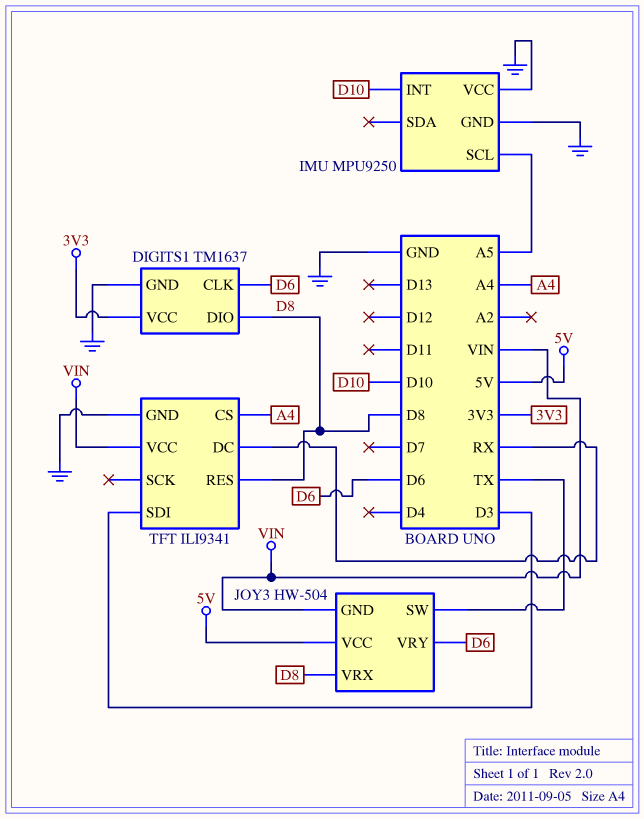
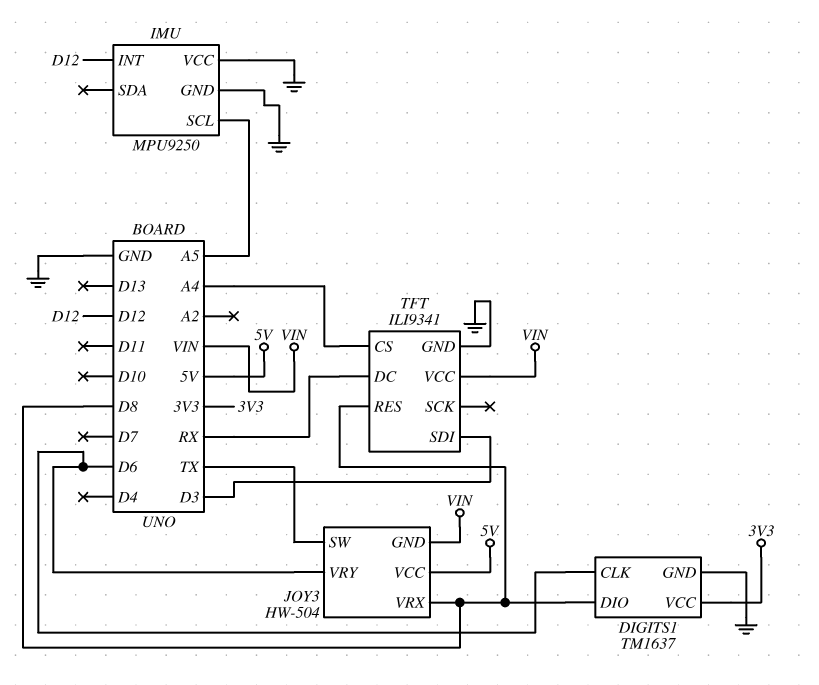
IMU pin INT: D10 -> D12

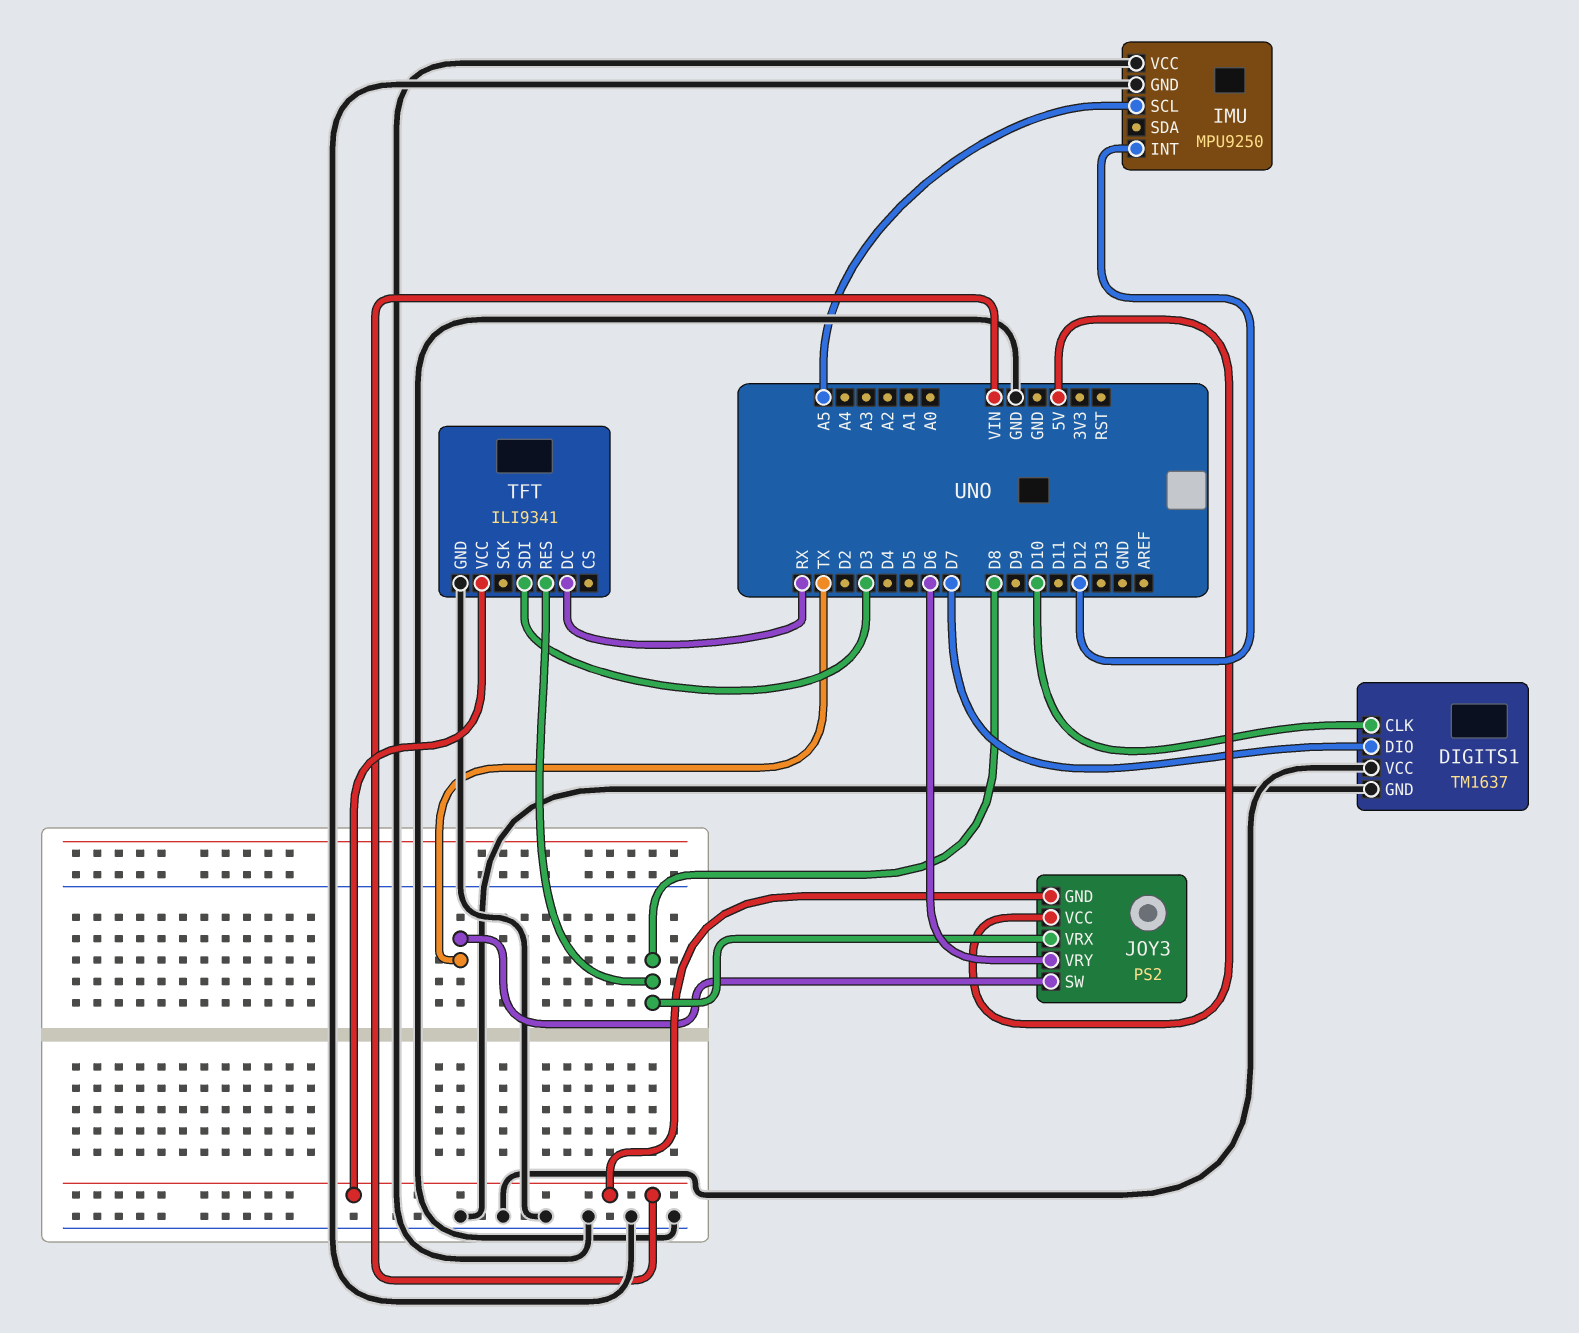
DIGITS1 pin CLK: D6 -> D10
DIGITS1 pin DIO: D8 -> D7
DIGITS1 pin VCC: 3V3 -> GND
JOY3: HW-504 -> PS2
TFT pin CS: A4 -> none

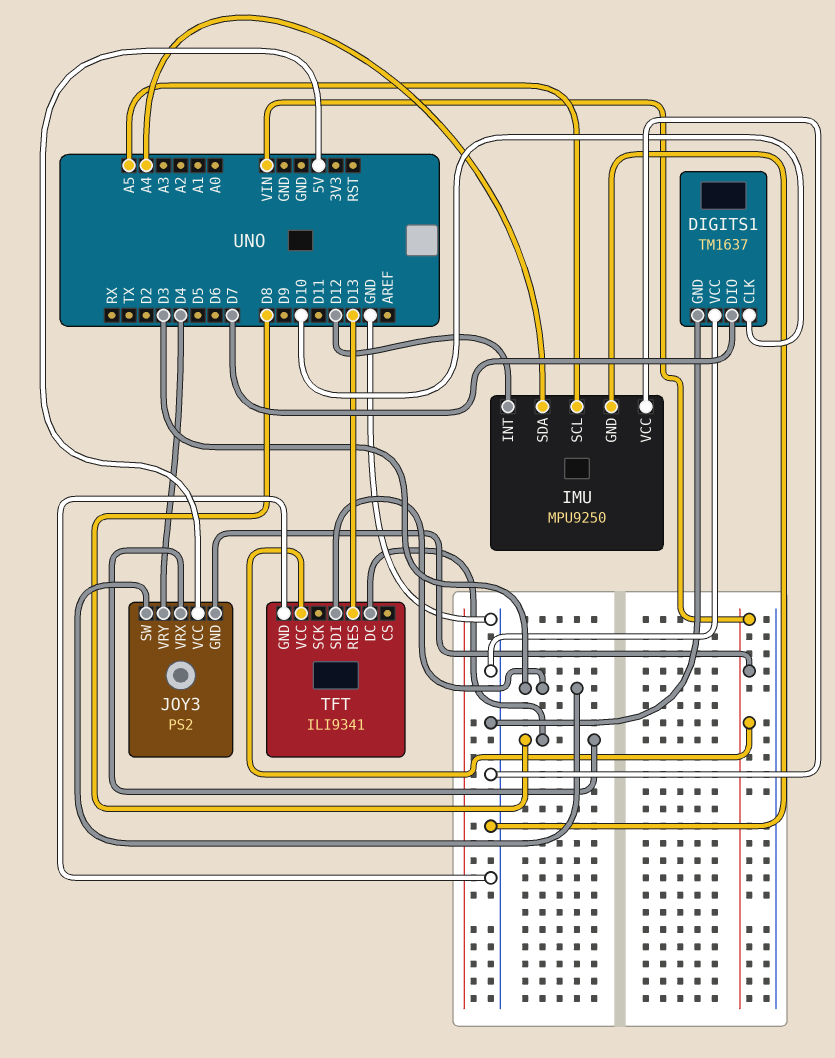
IMU pin SDA: none -> A4
JOY3 pin SW: TX -> D3
JOY3 pin VRY: D6 -> D4
TFT pin DC: RX -> D8
TFT pin RES: D8 -> D13

